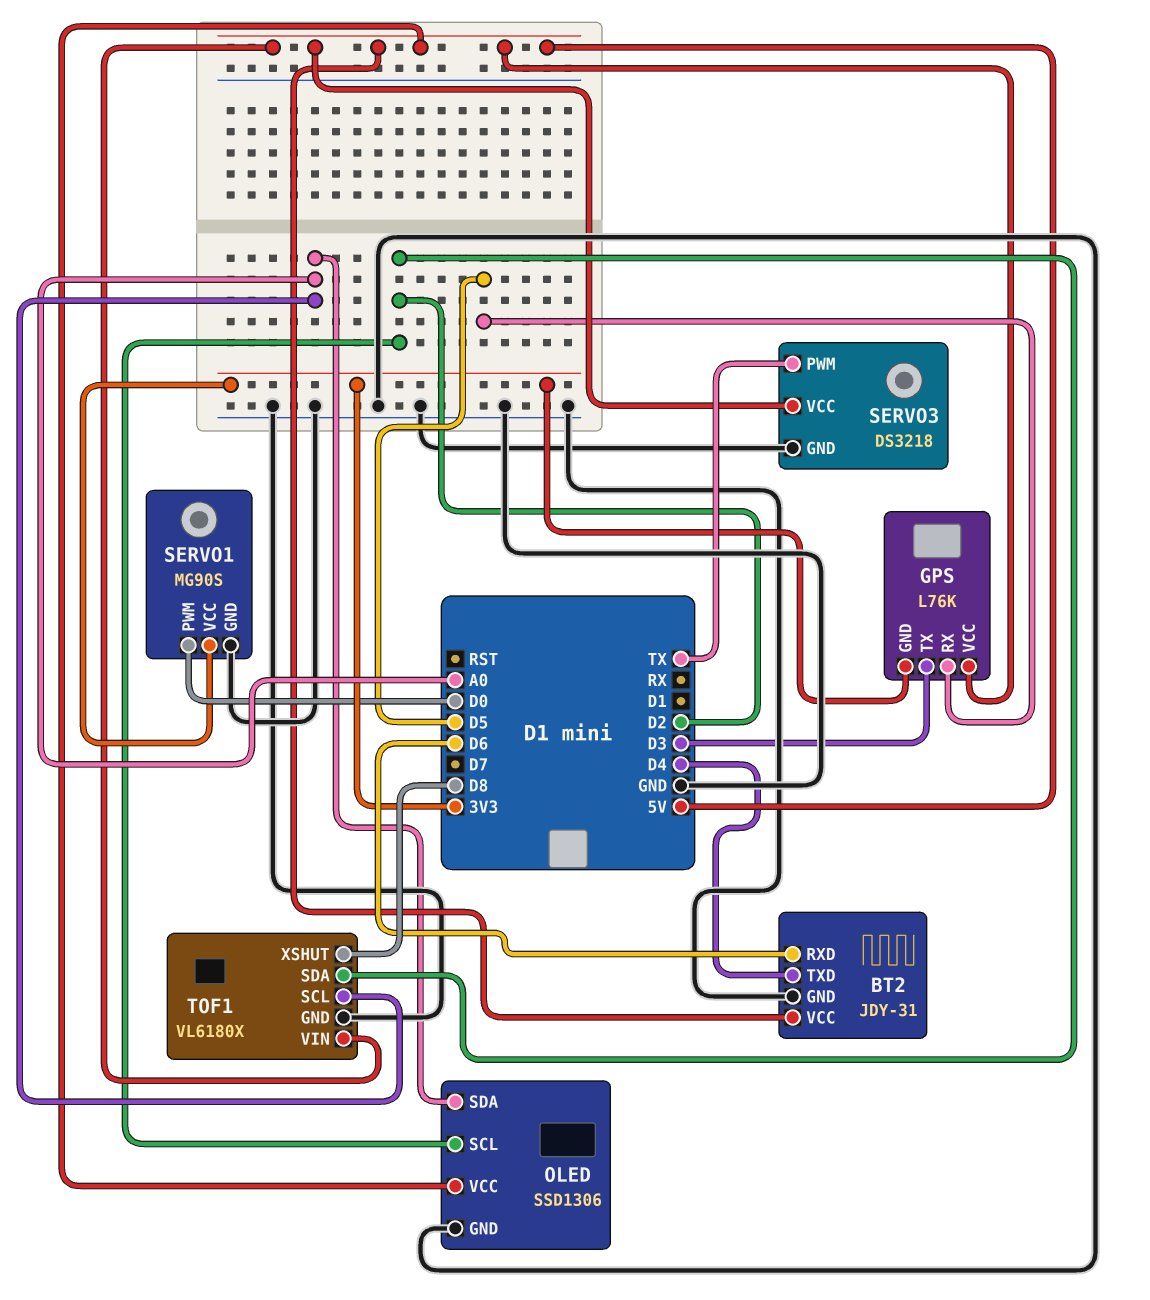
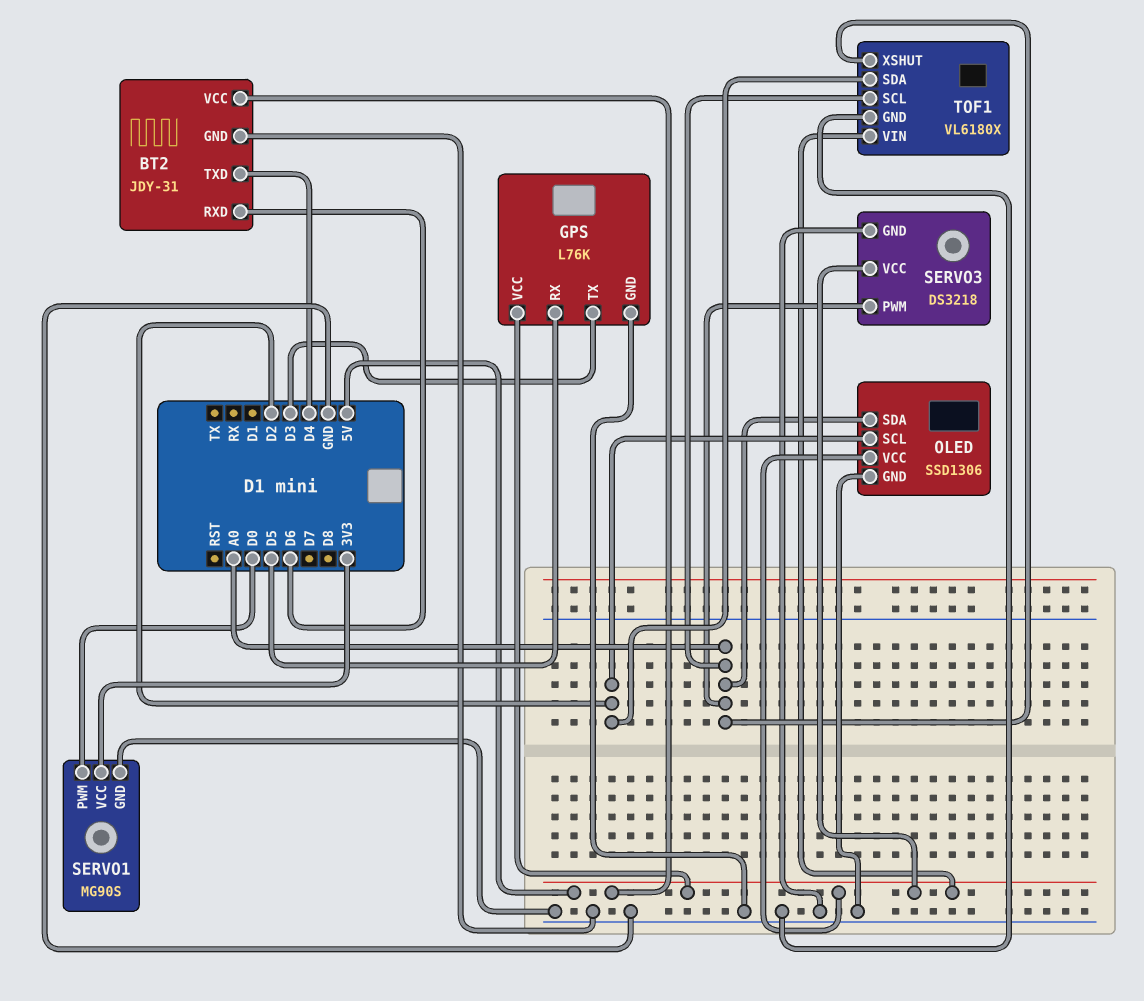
GPS pin GND: 3V3 -> GND
SERVO3 pin PWM: TX -> A0
TOF1 pin XSHUT: D8 -> A0

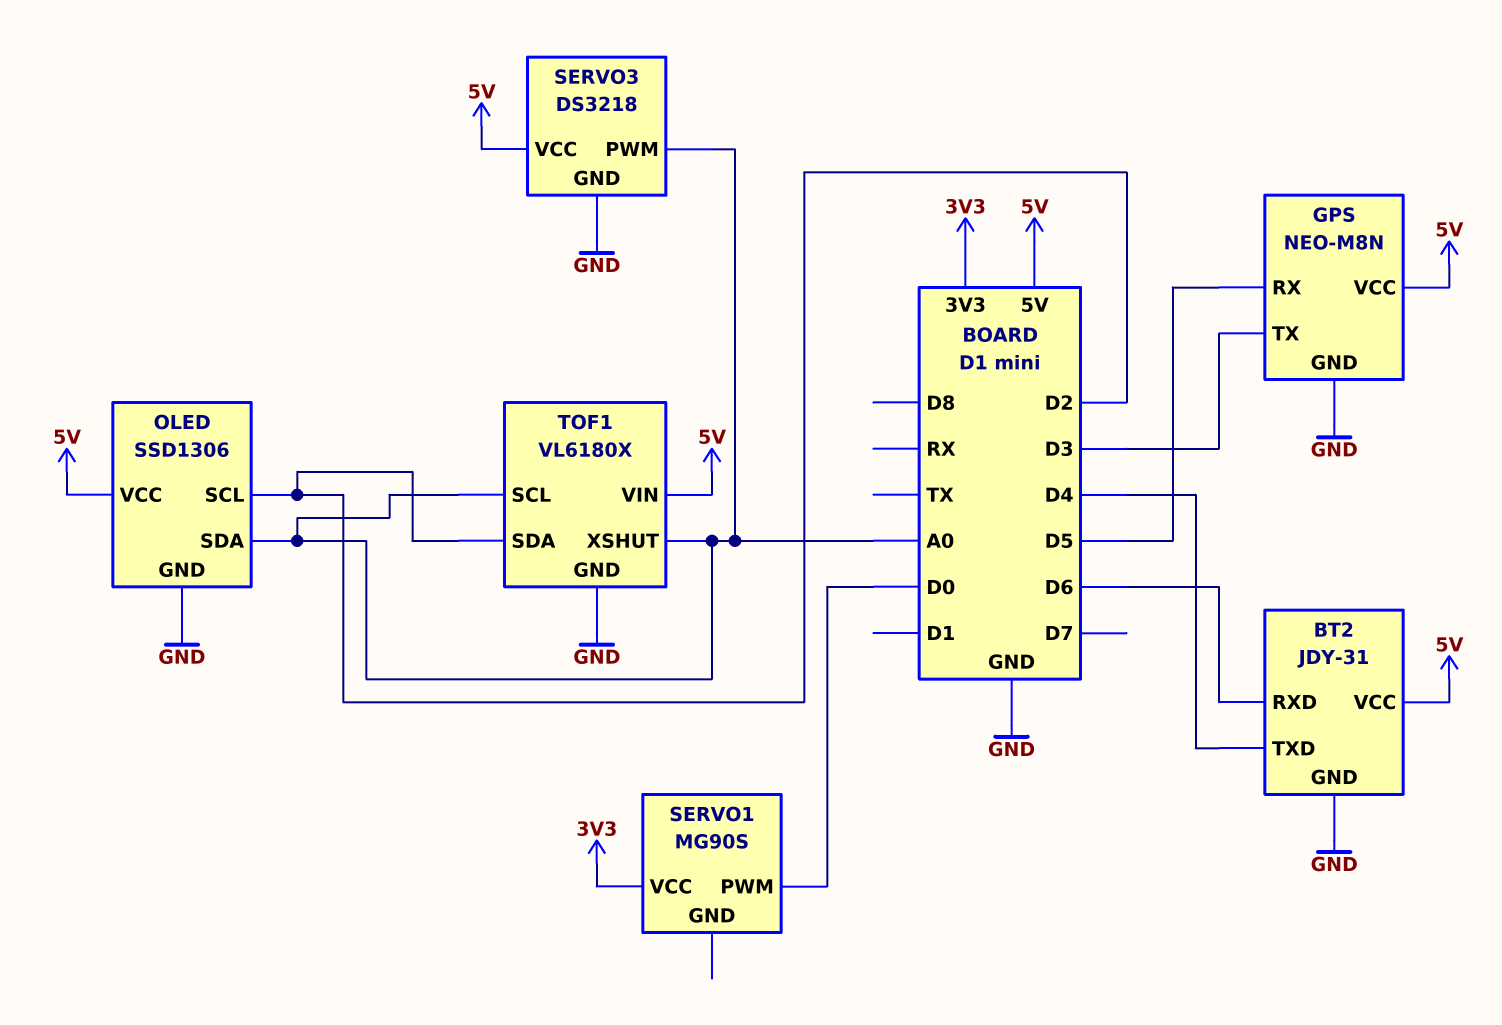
GPS: L76K -> NEO-M8N
SERVO1 pin GND: GND -> none

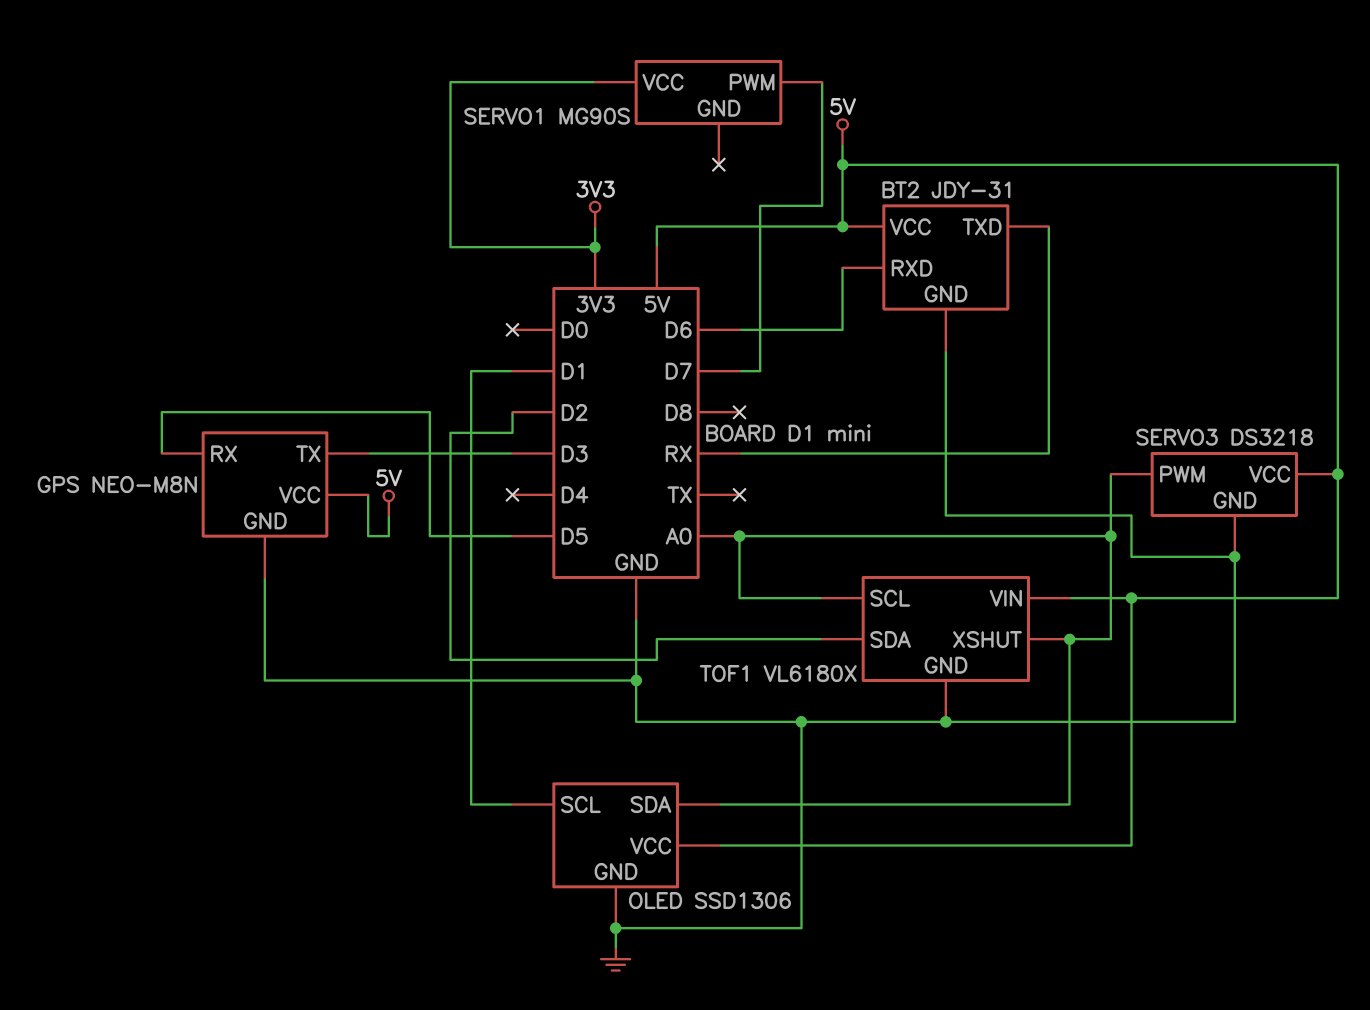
BT2 pin TXD: D4 -> RX
OLED pin SCL: D2 -> D1
SERVO1 pin PWM: D0 -> D7

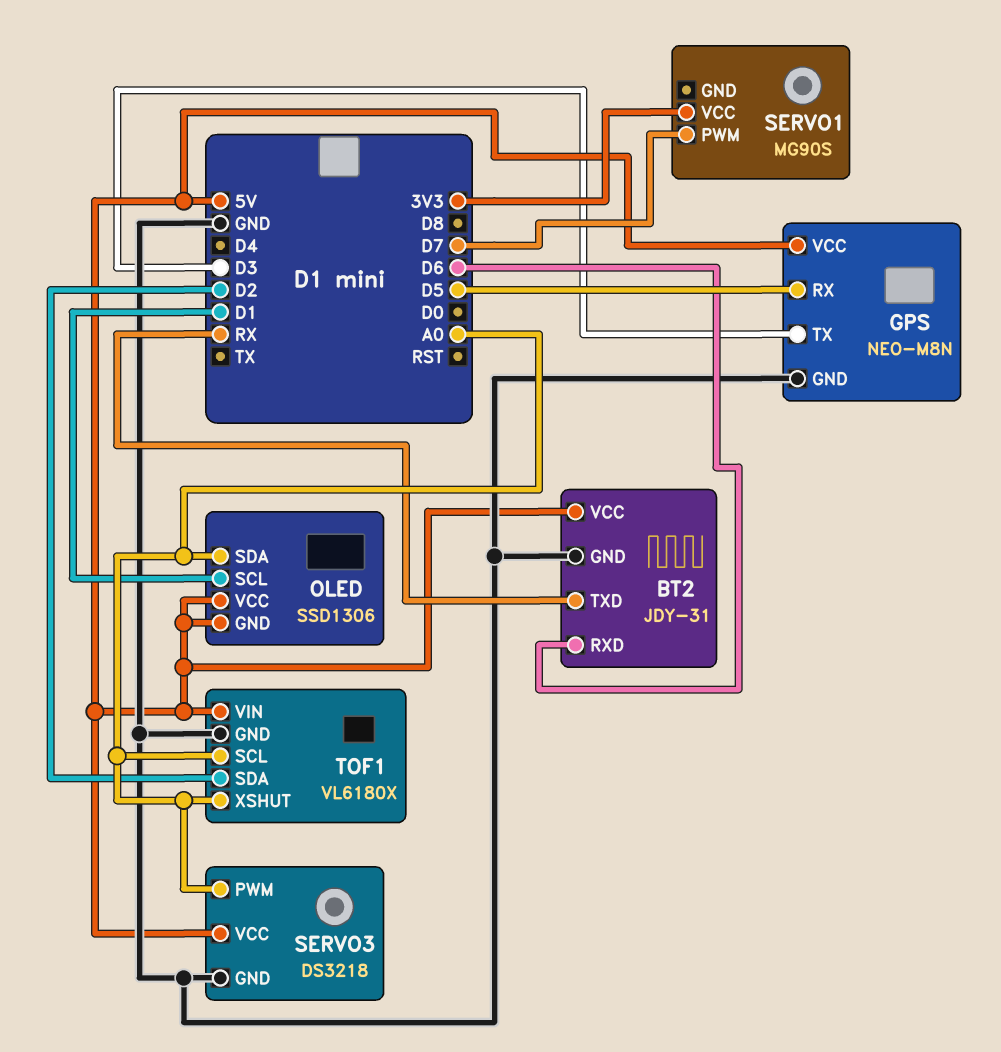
OLED pin GND: GND -> 5V

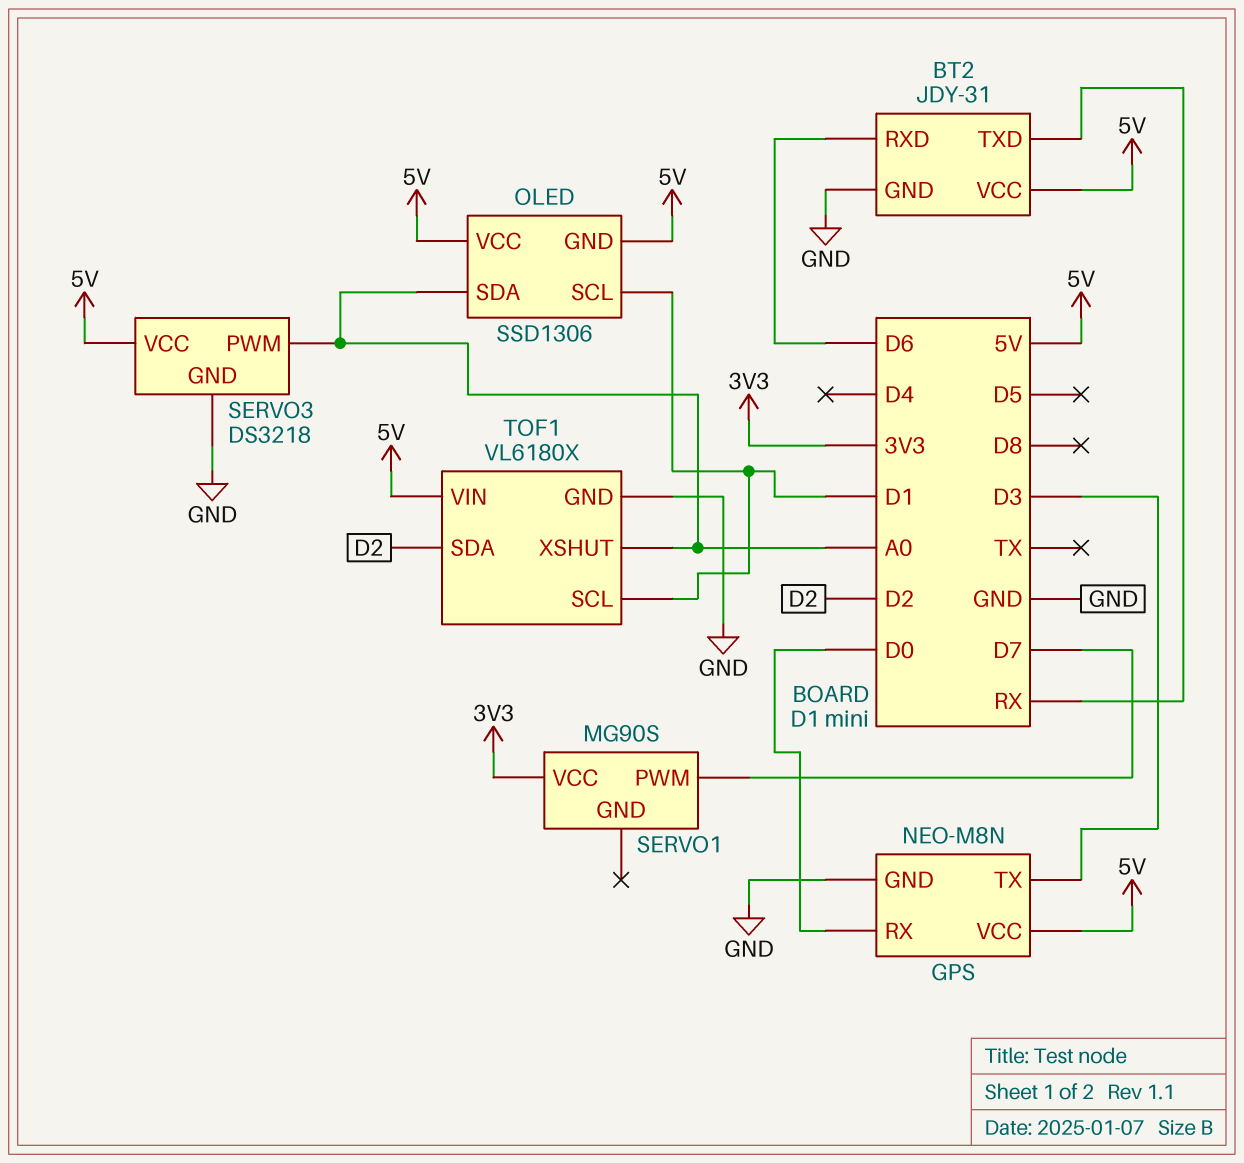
GPS pin RX: D5 -> D0
TOF1 pin SCL: A0 -> D1

